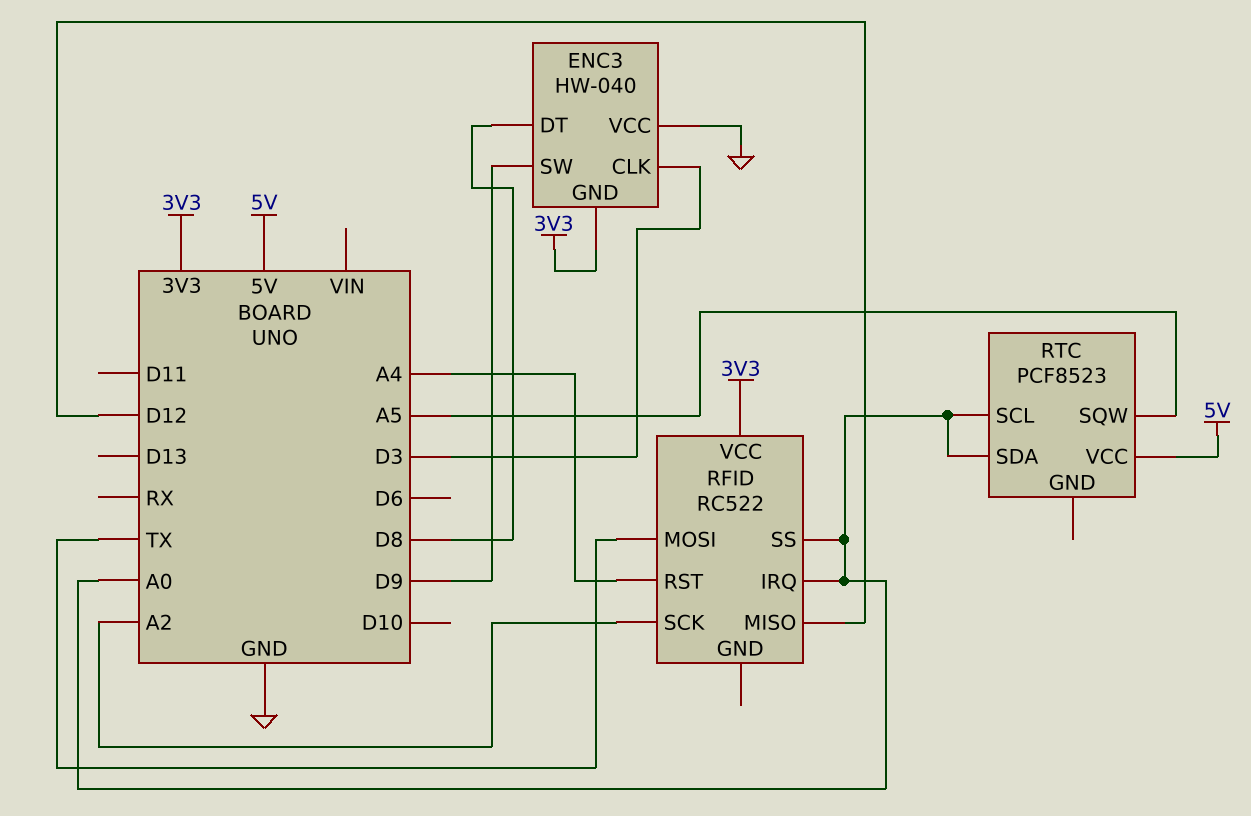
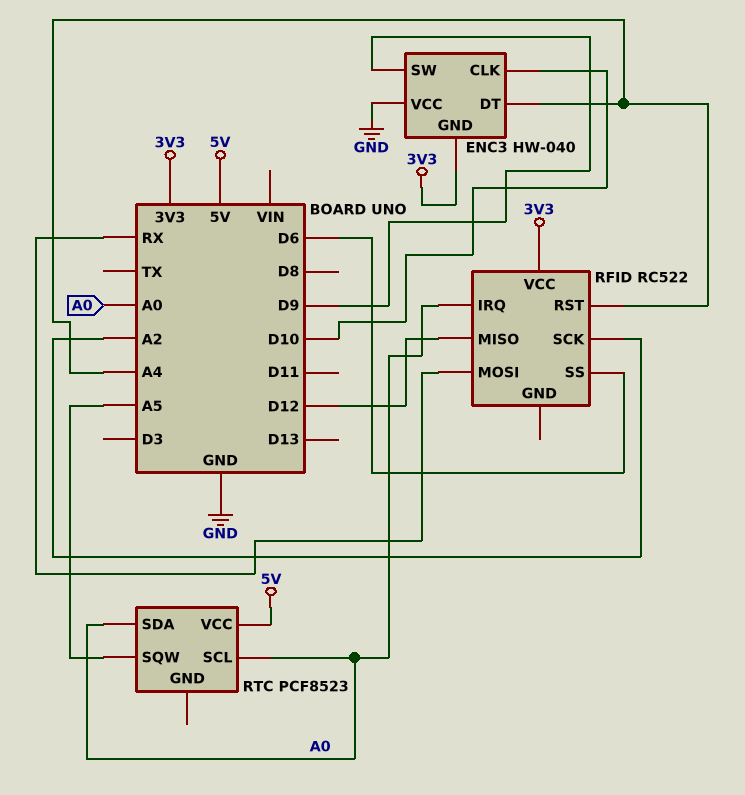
ENC3 pin CLK: D3 -> D10
ENC3 pin DT: D8 -> A4
RFID pin MOSI: TX -> RX
RFID pin SS: A0 -> D6

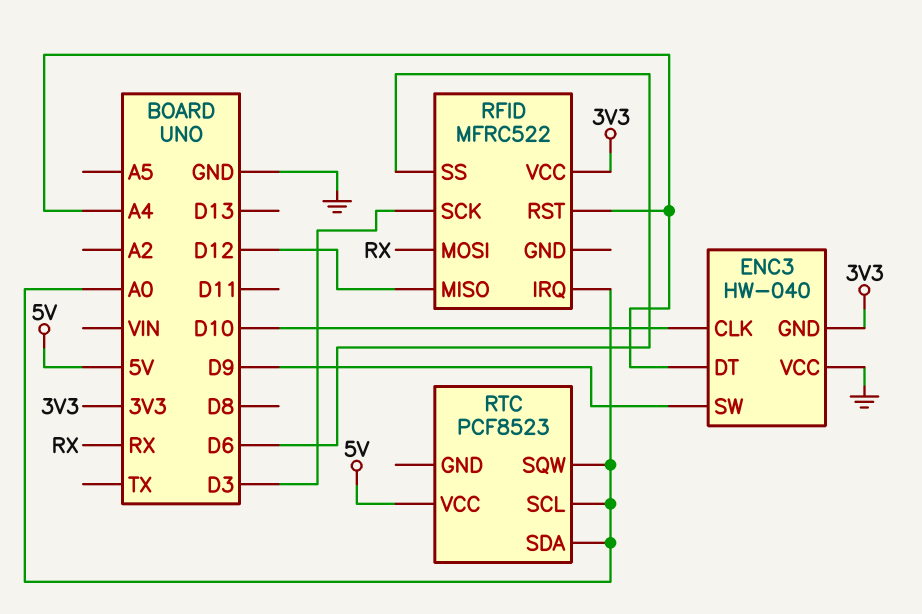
RFID: RC522 -> MFRC522
RFID pin SCK: A2 -> D3
RTC pin SQW: A5 -> A0

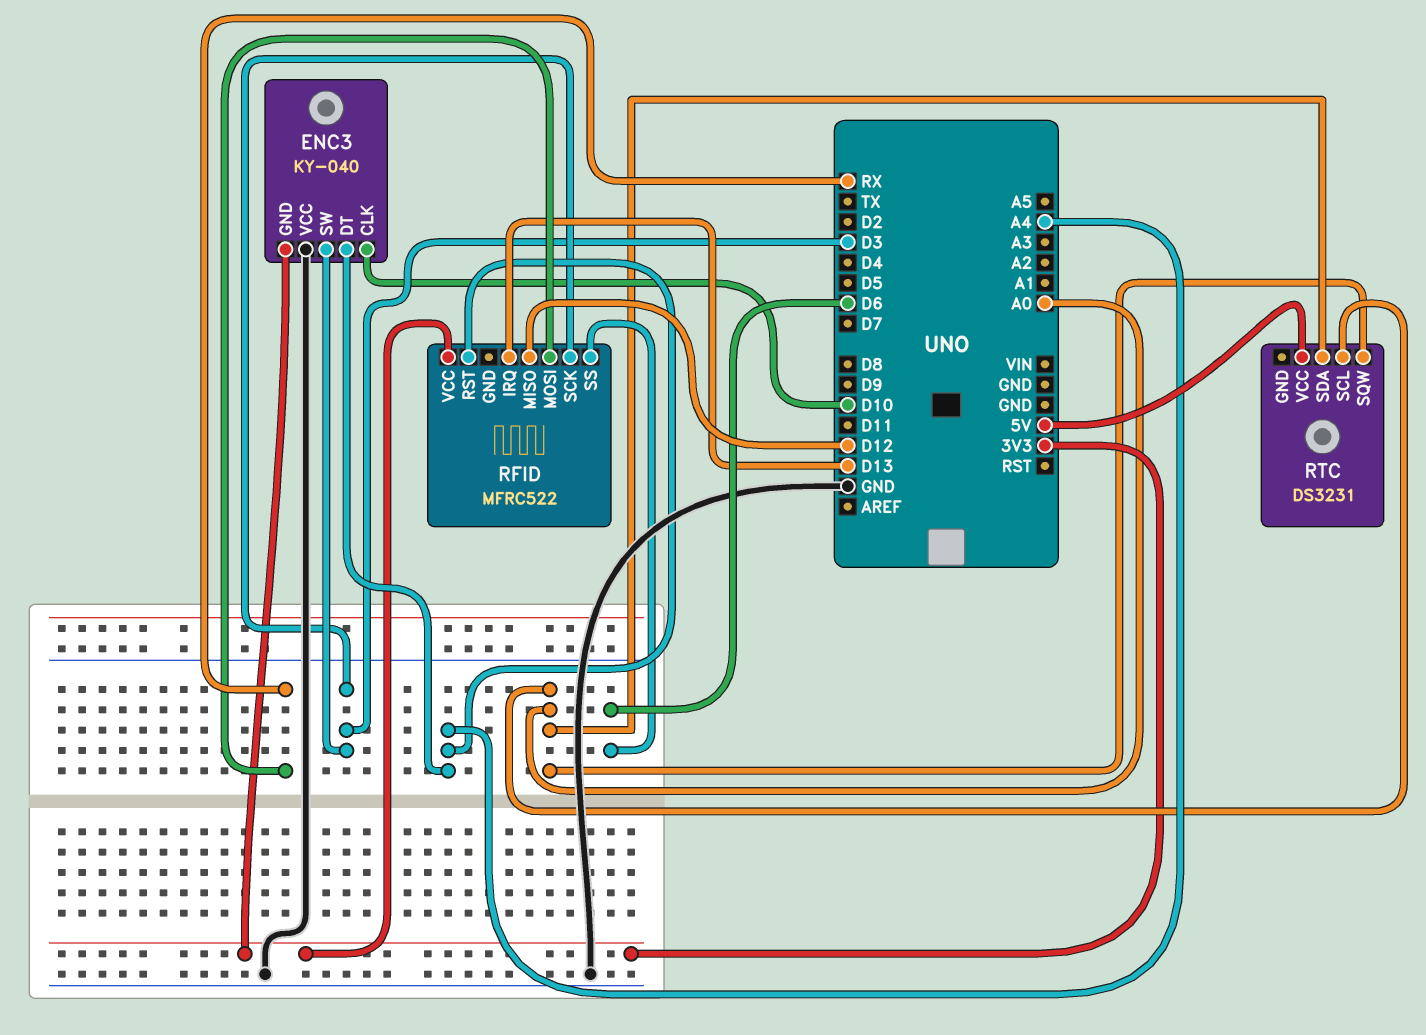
ENC3: HW-040 -> KY-040
ENC3 pin SW: D9 -> D3
RFID pin IRQ: A0 -> D13
RTC: PCF8523 -> DS3231

